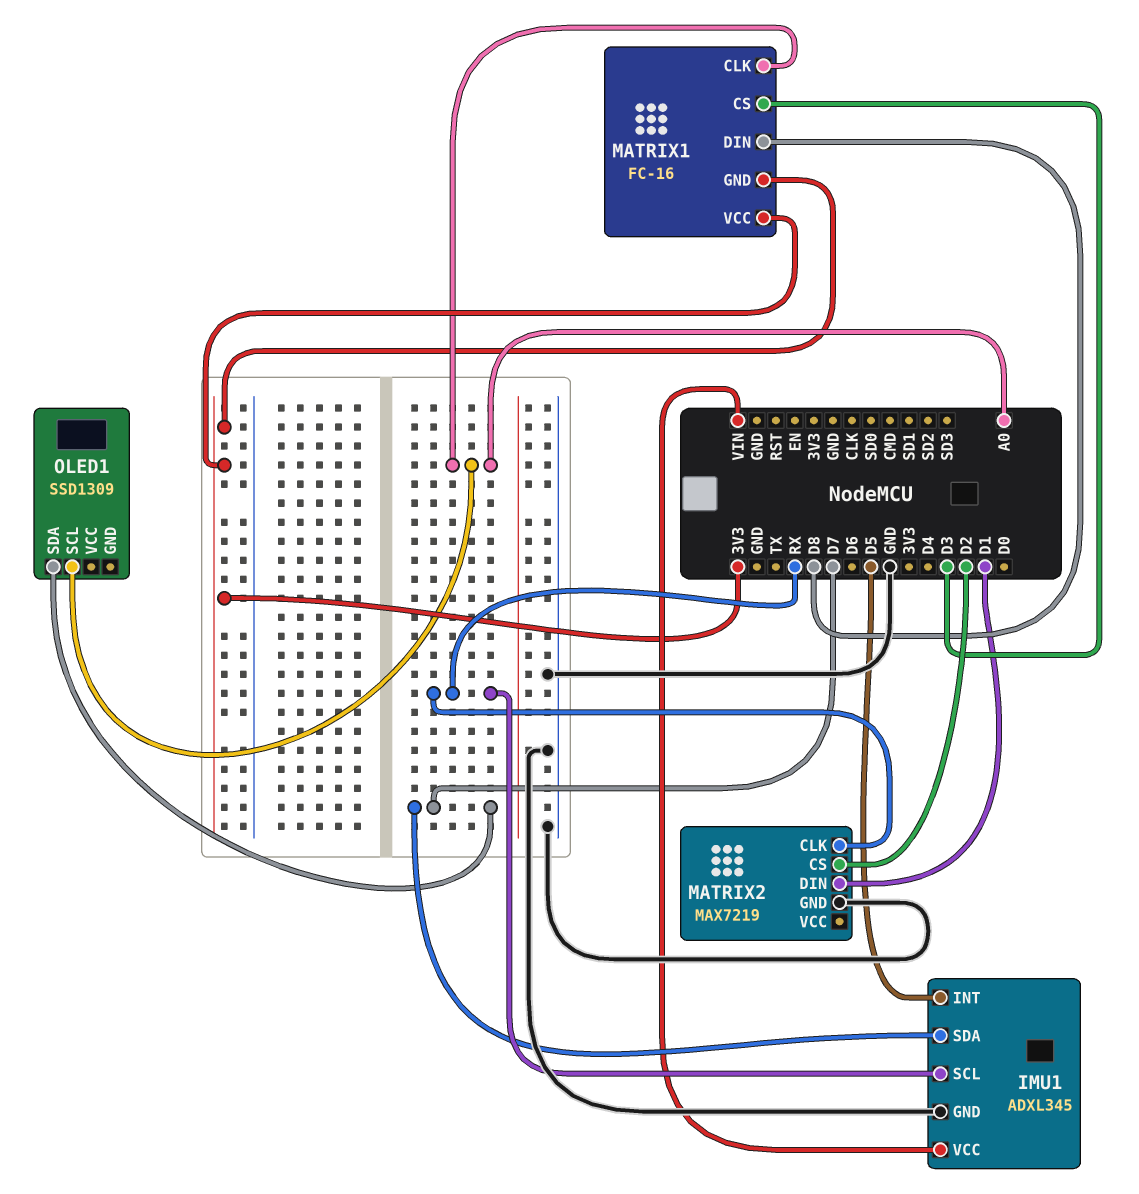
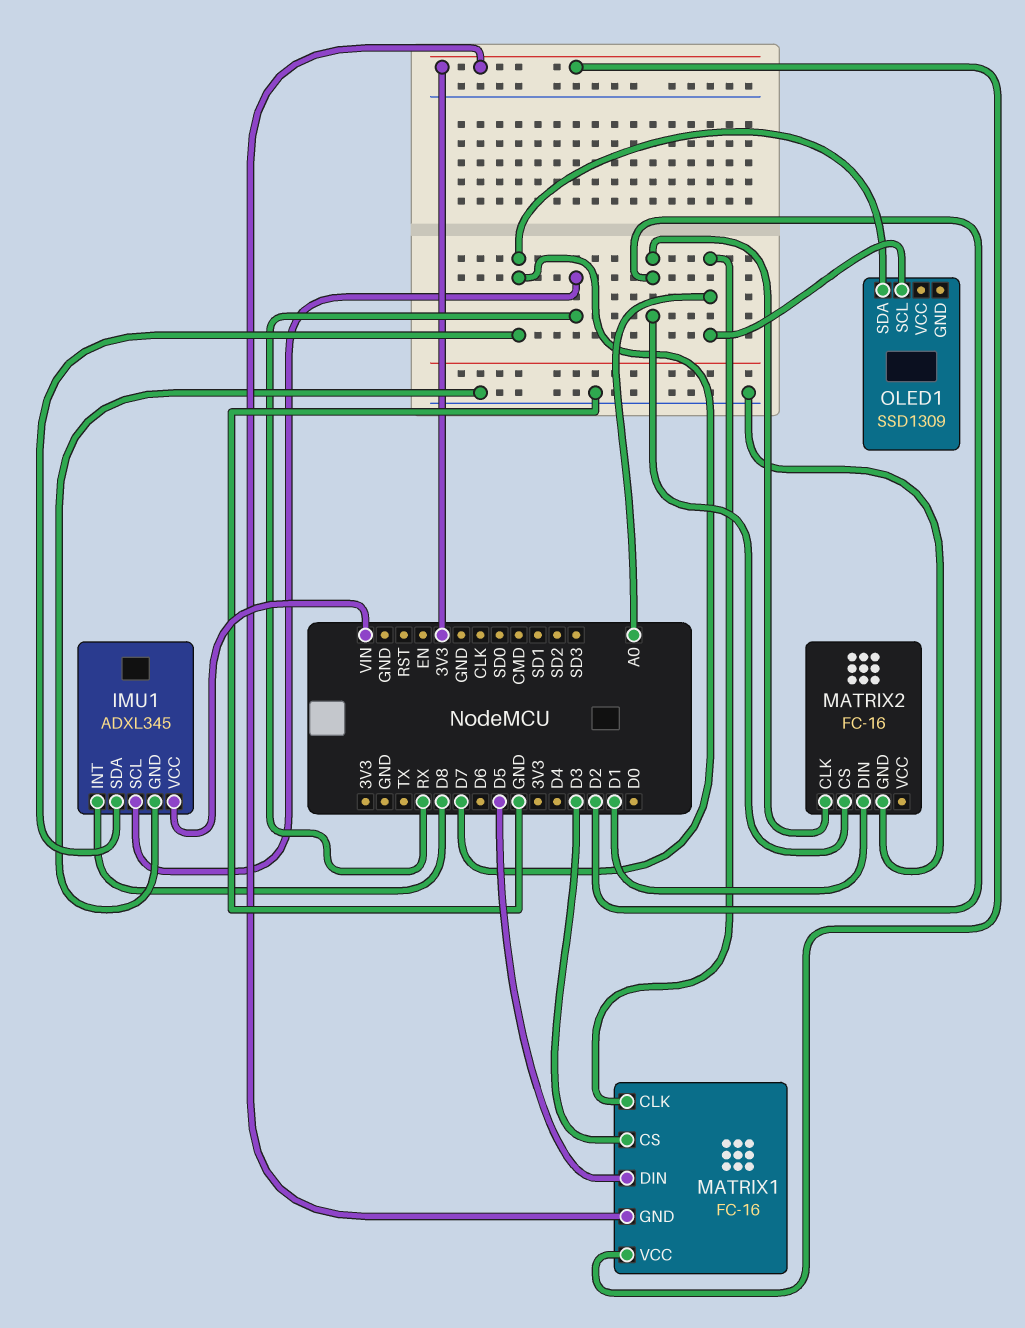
IMU1 pin INT: D5 -> D8
MATRIX1 pin DIN: D8 -> D5
MATRIX2: MAX7219 -> FC-16
MATRIX2 pin CLK: RX -> D2

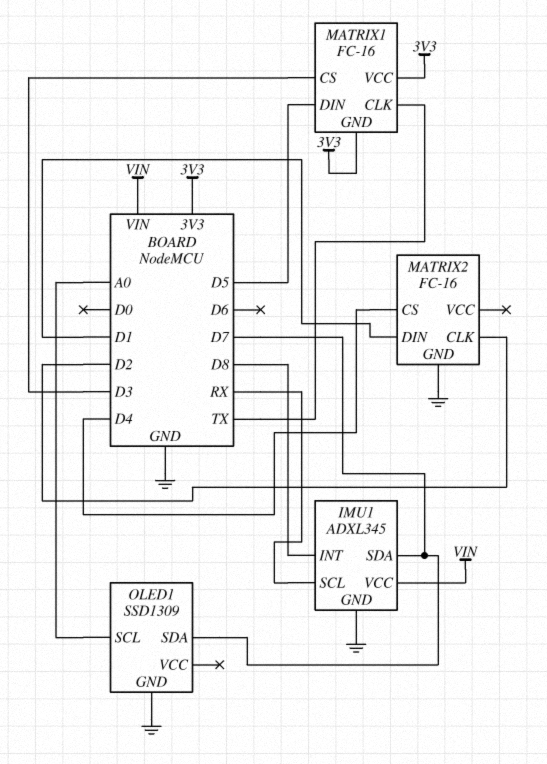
MATRIX1 pin CLK: A0 -> TX
MATRIX2 pin CS: D2 -> D4
OLED1 pin GND: none -> GND

